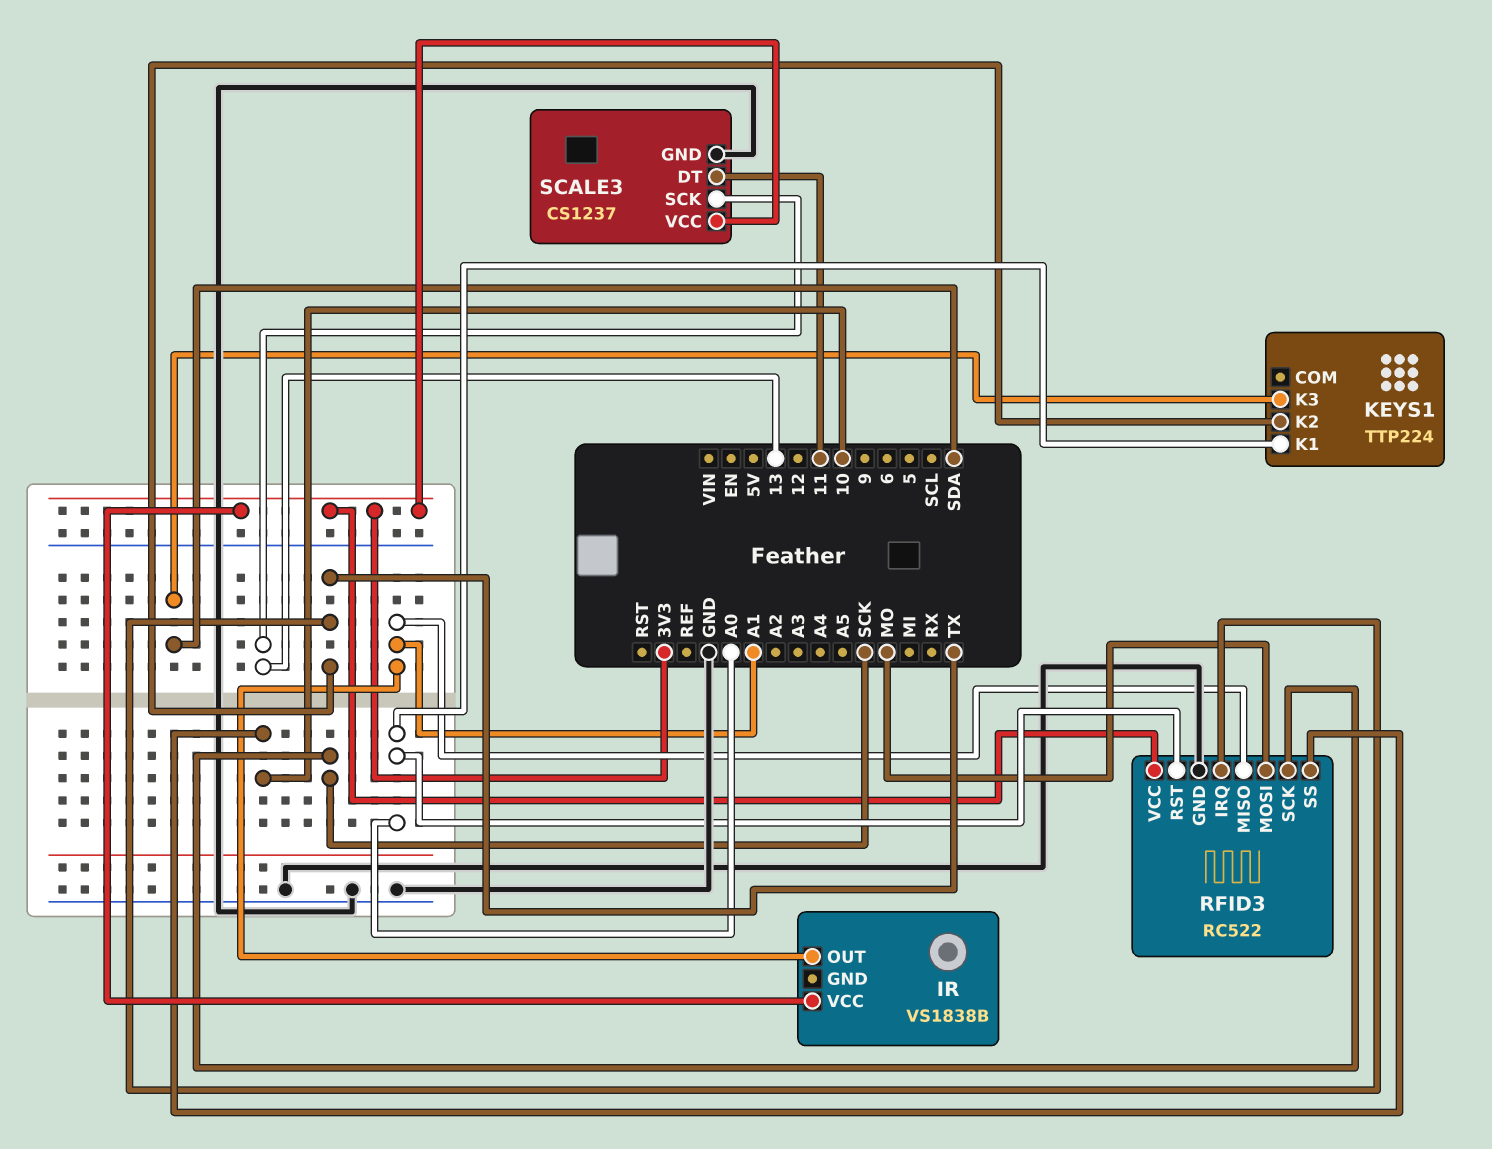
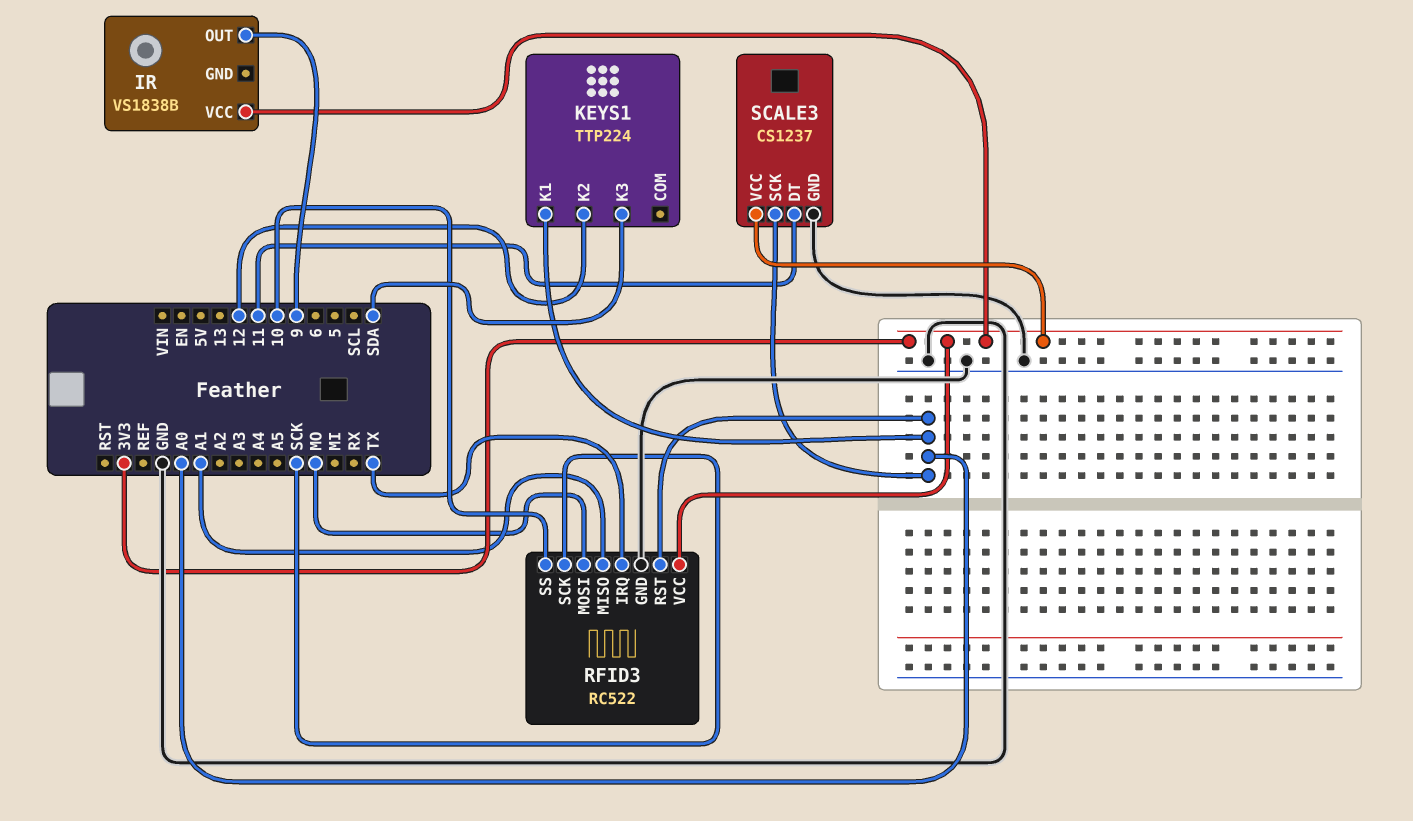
IR pin OUT: A1 -> 9
KEYS1 pin K2: TX -> 12
SCALE3 pin SCK: 13 -> A0

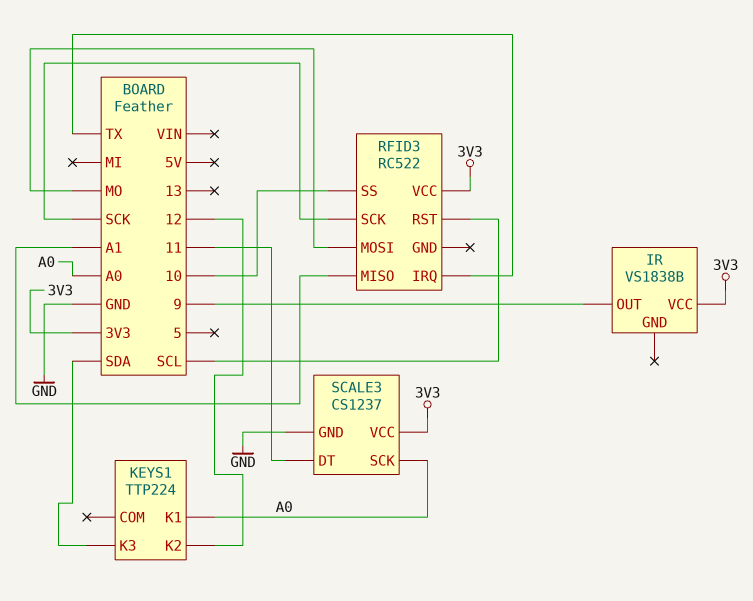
RFID3 pin GND: GND -> none
RFID3 pin RST: A0 -> SCL

